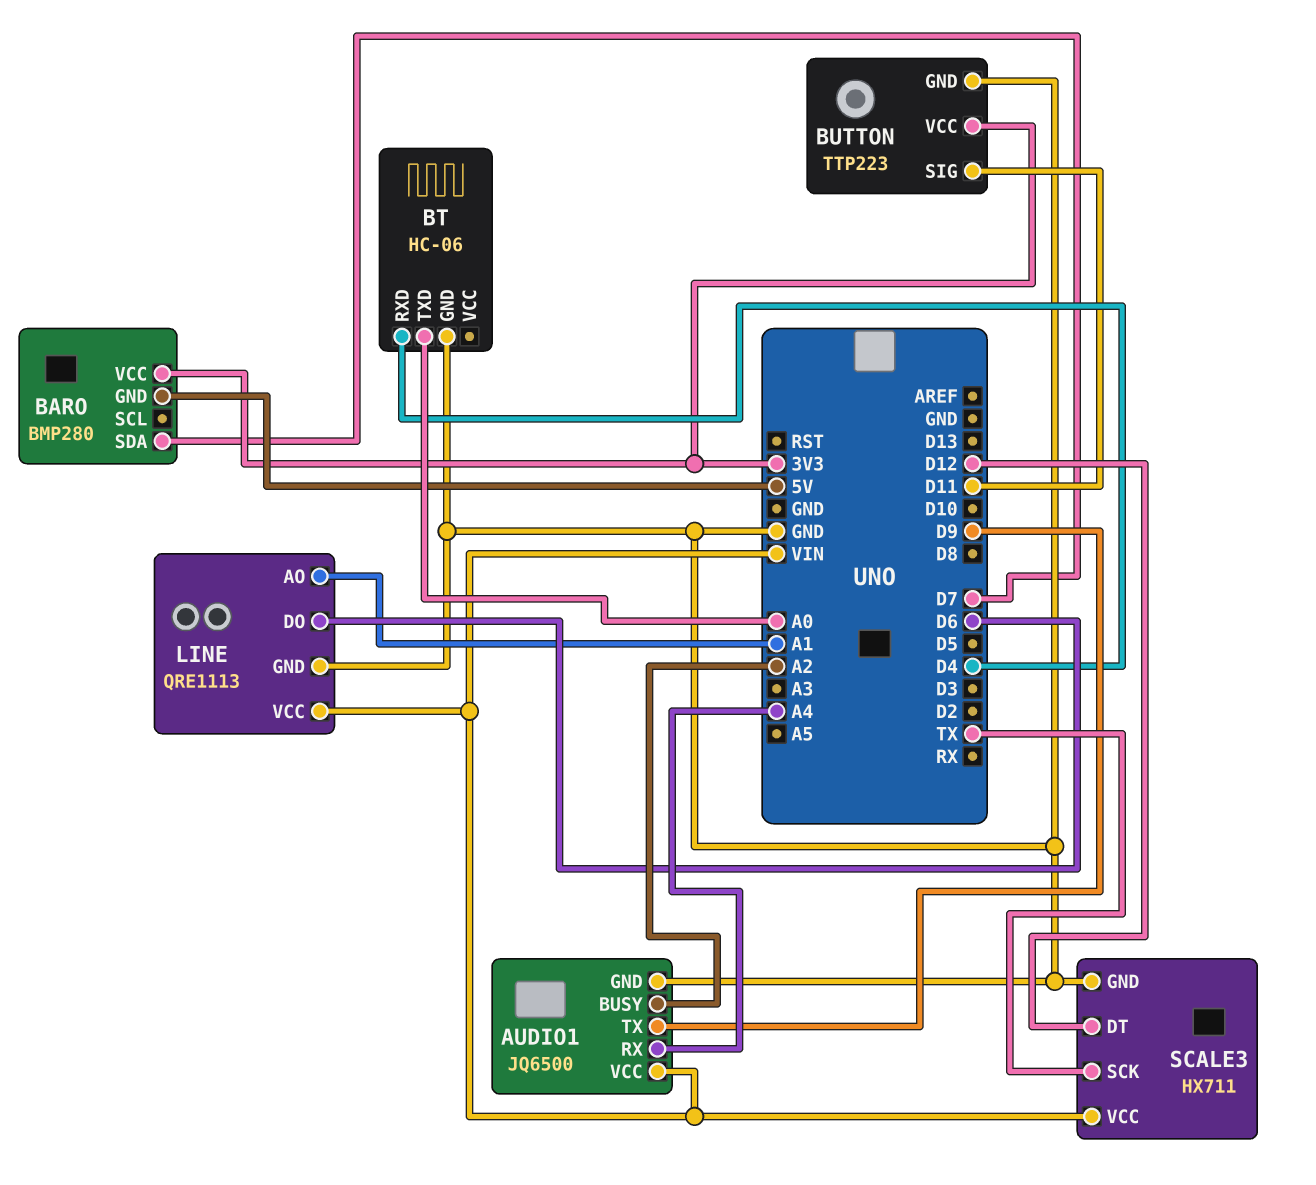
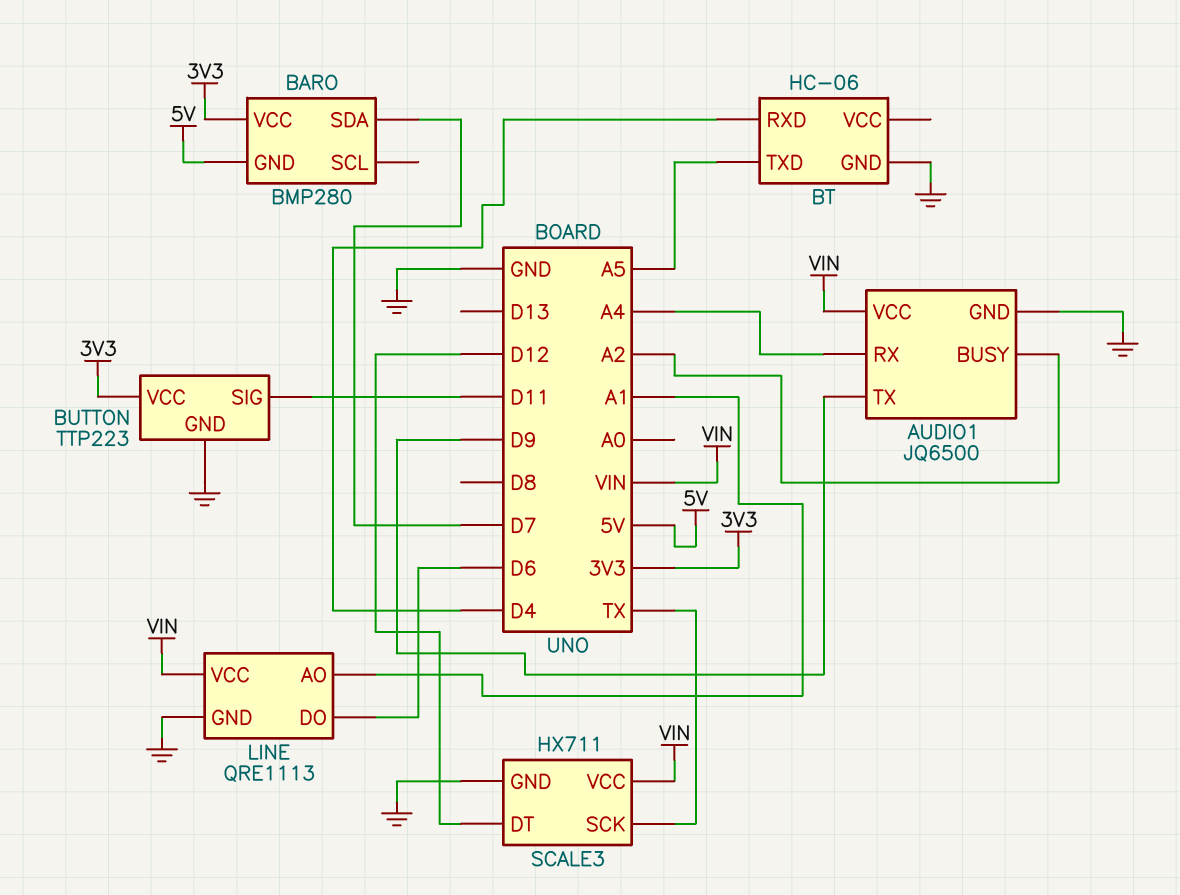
BT pin TXD: A0 -> A5

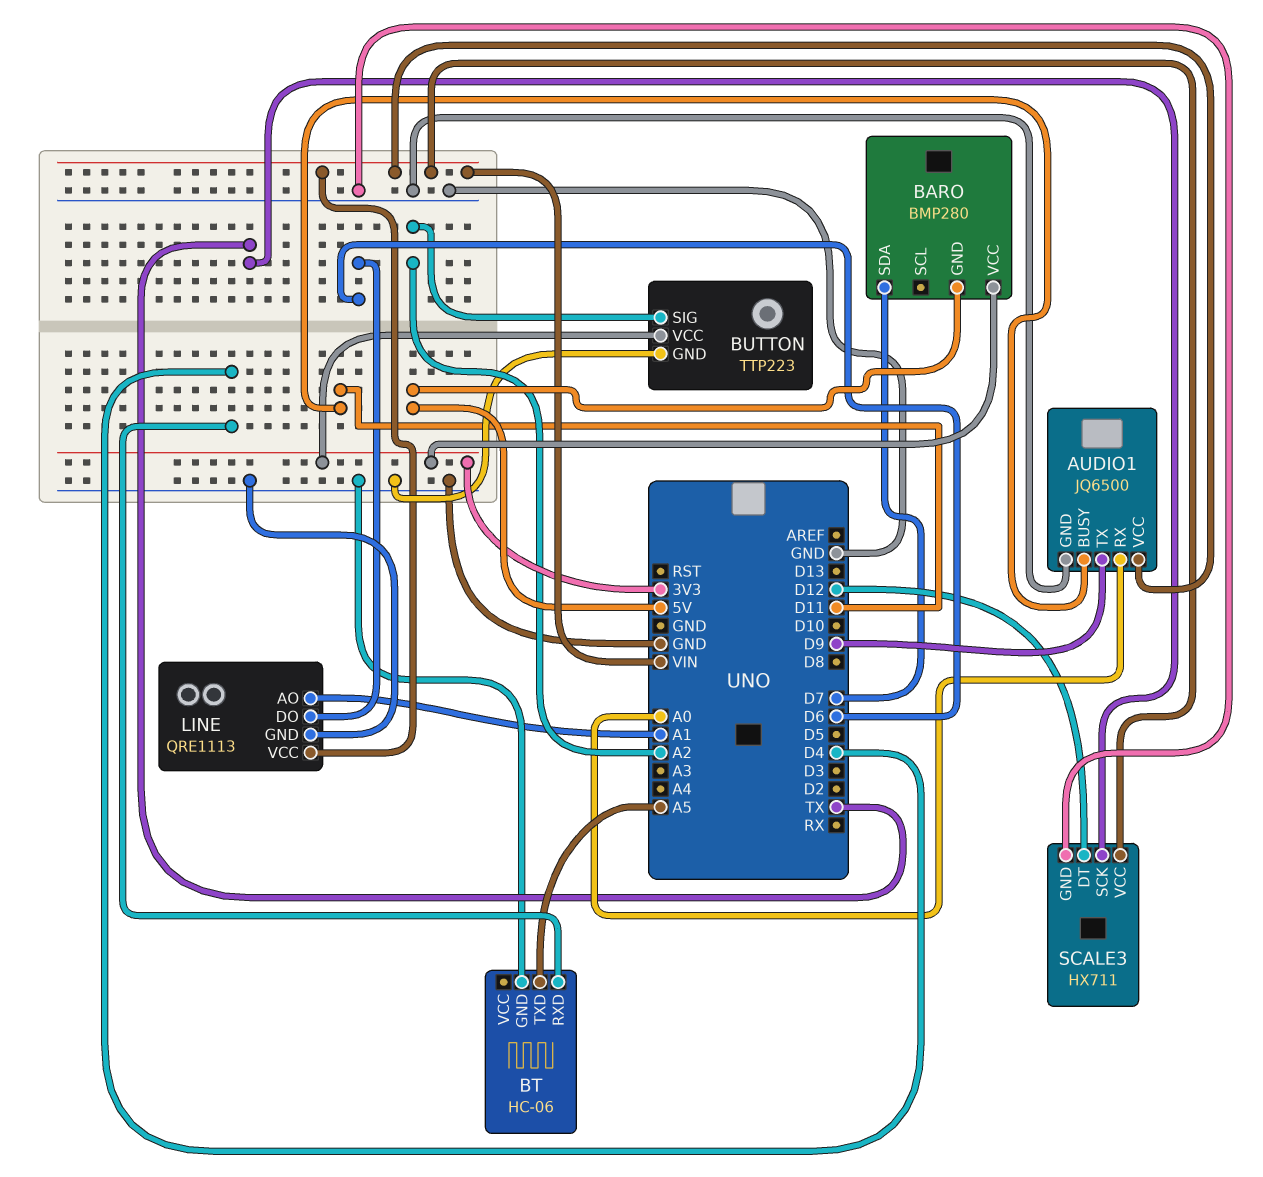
AUDIO1 pin BUSY: A2 -> D11
AUDIO1 pin RX: A4 -> A0
BUTTON pin SIG: D11 -> A2

